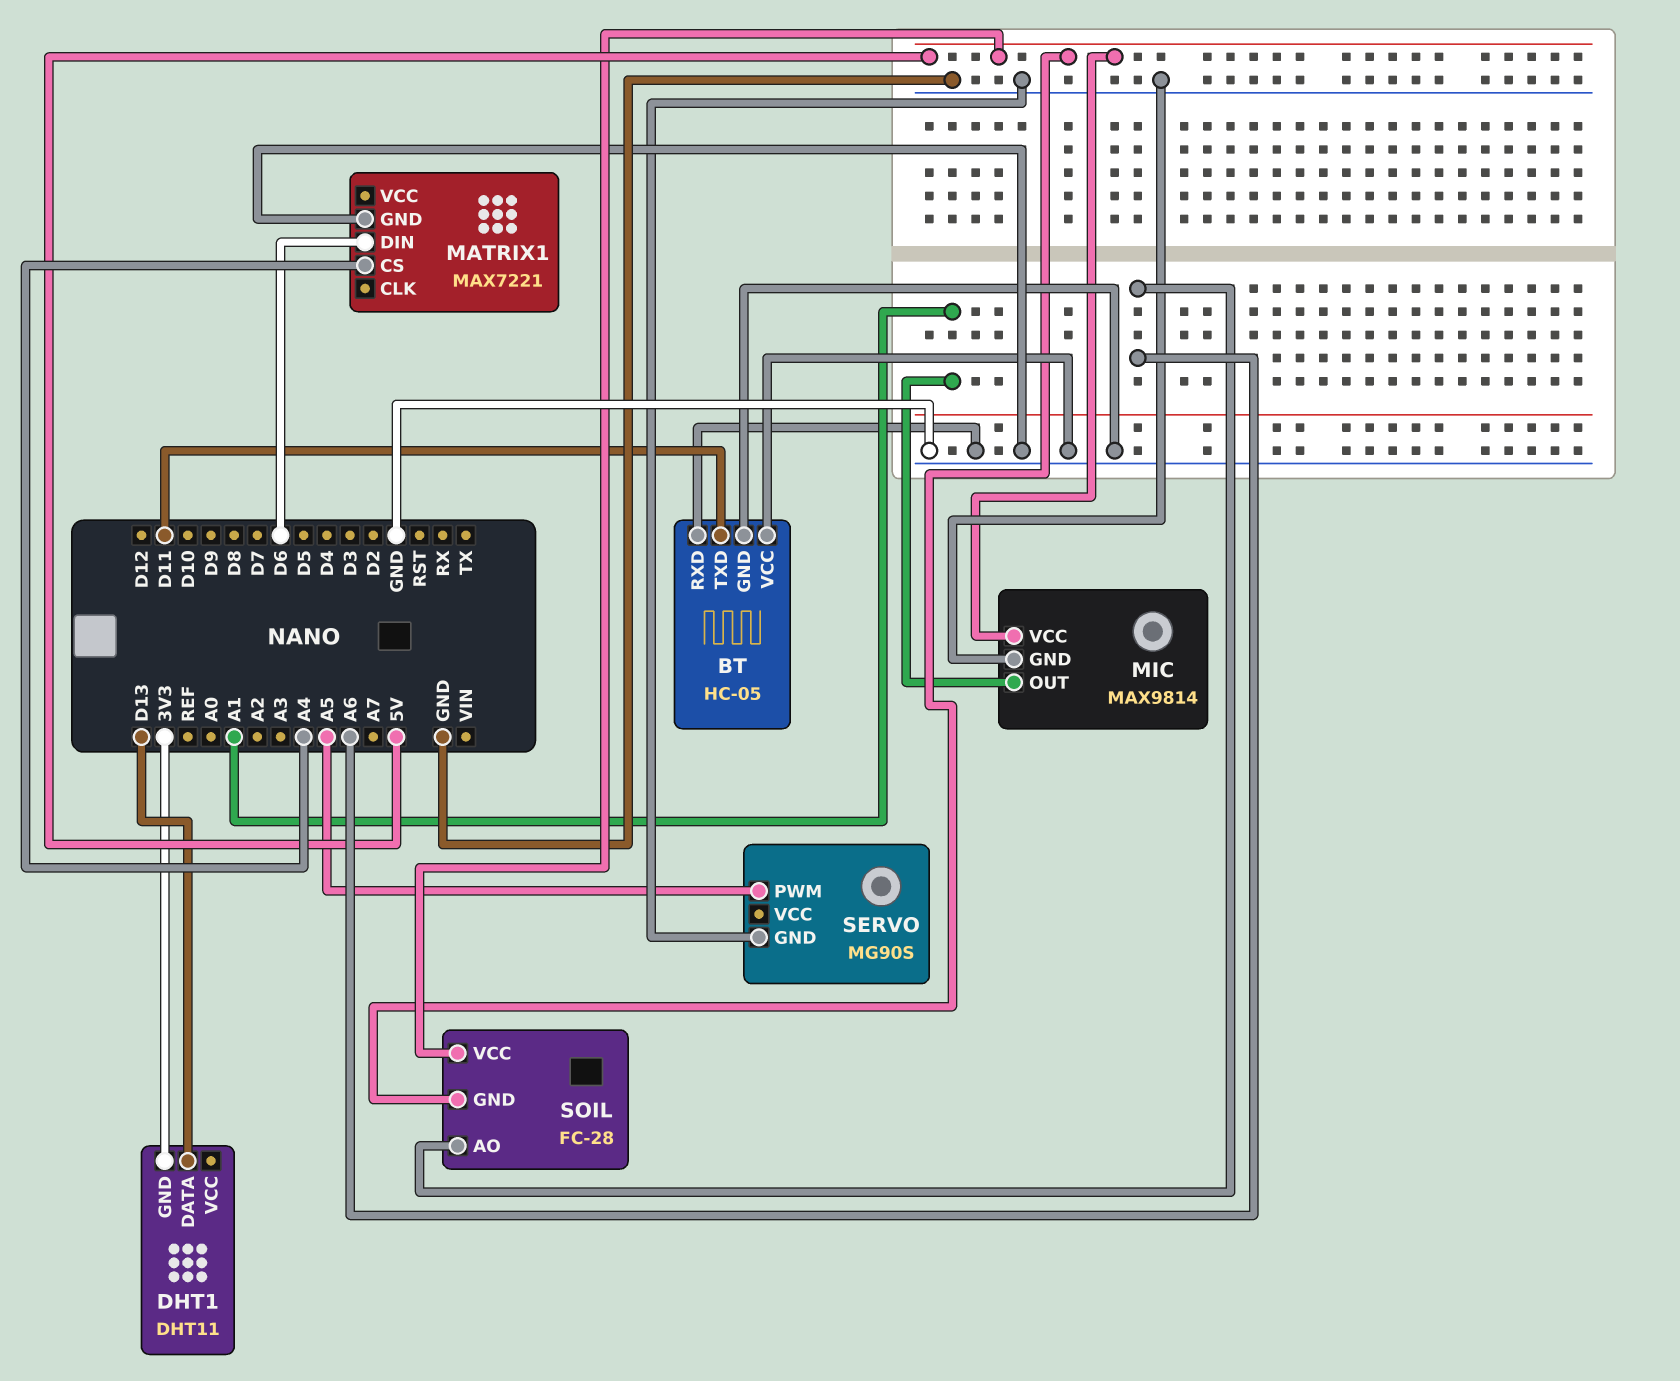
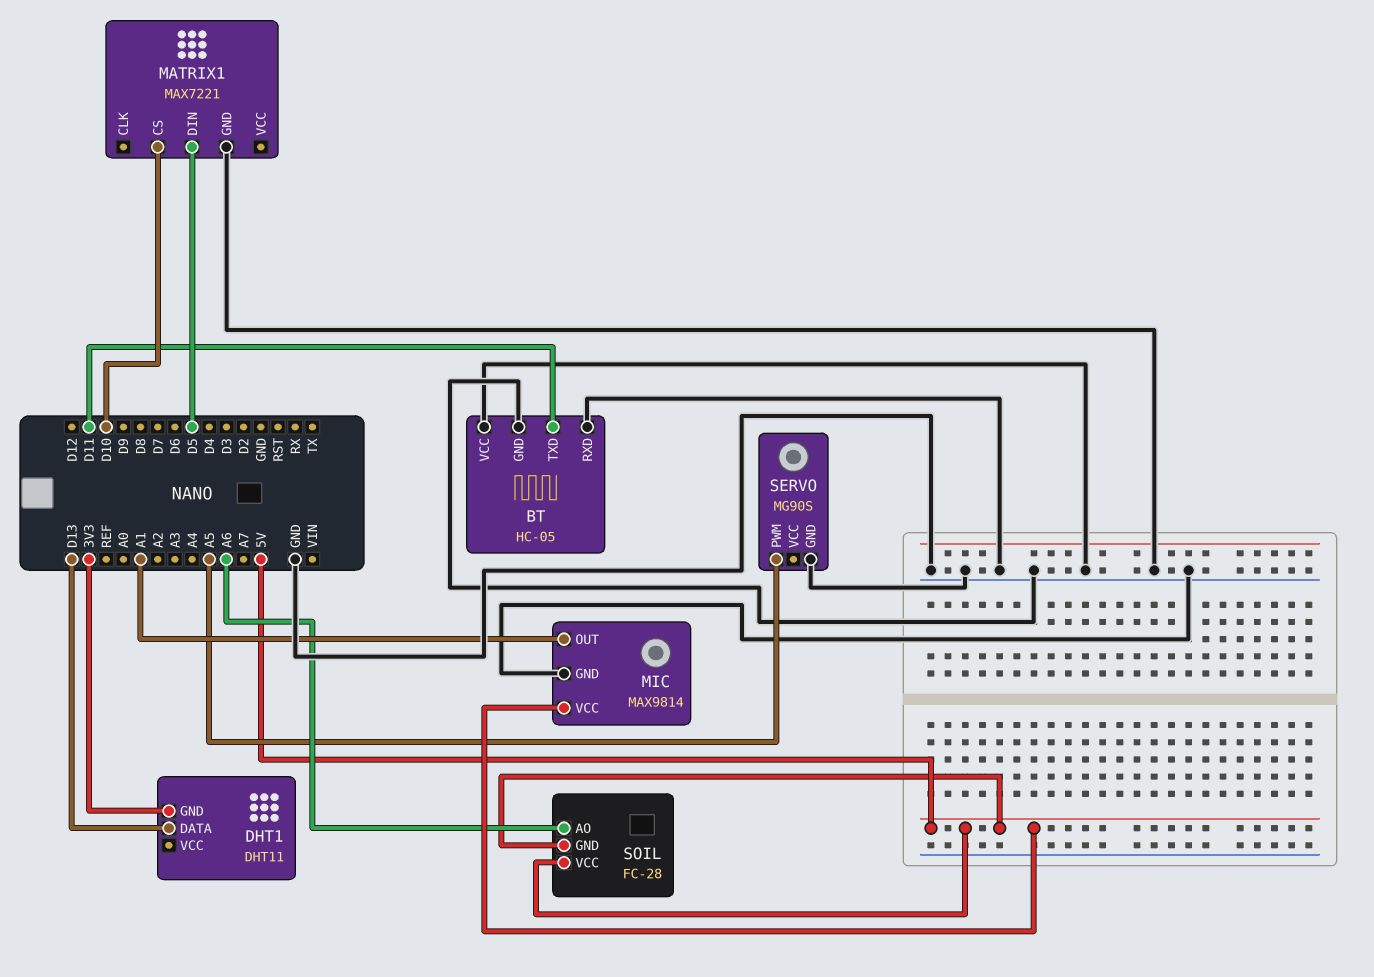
MATRIX1 pin CS: A4 -> D10
MATRIX1 pin DIN: D6 -> D5

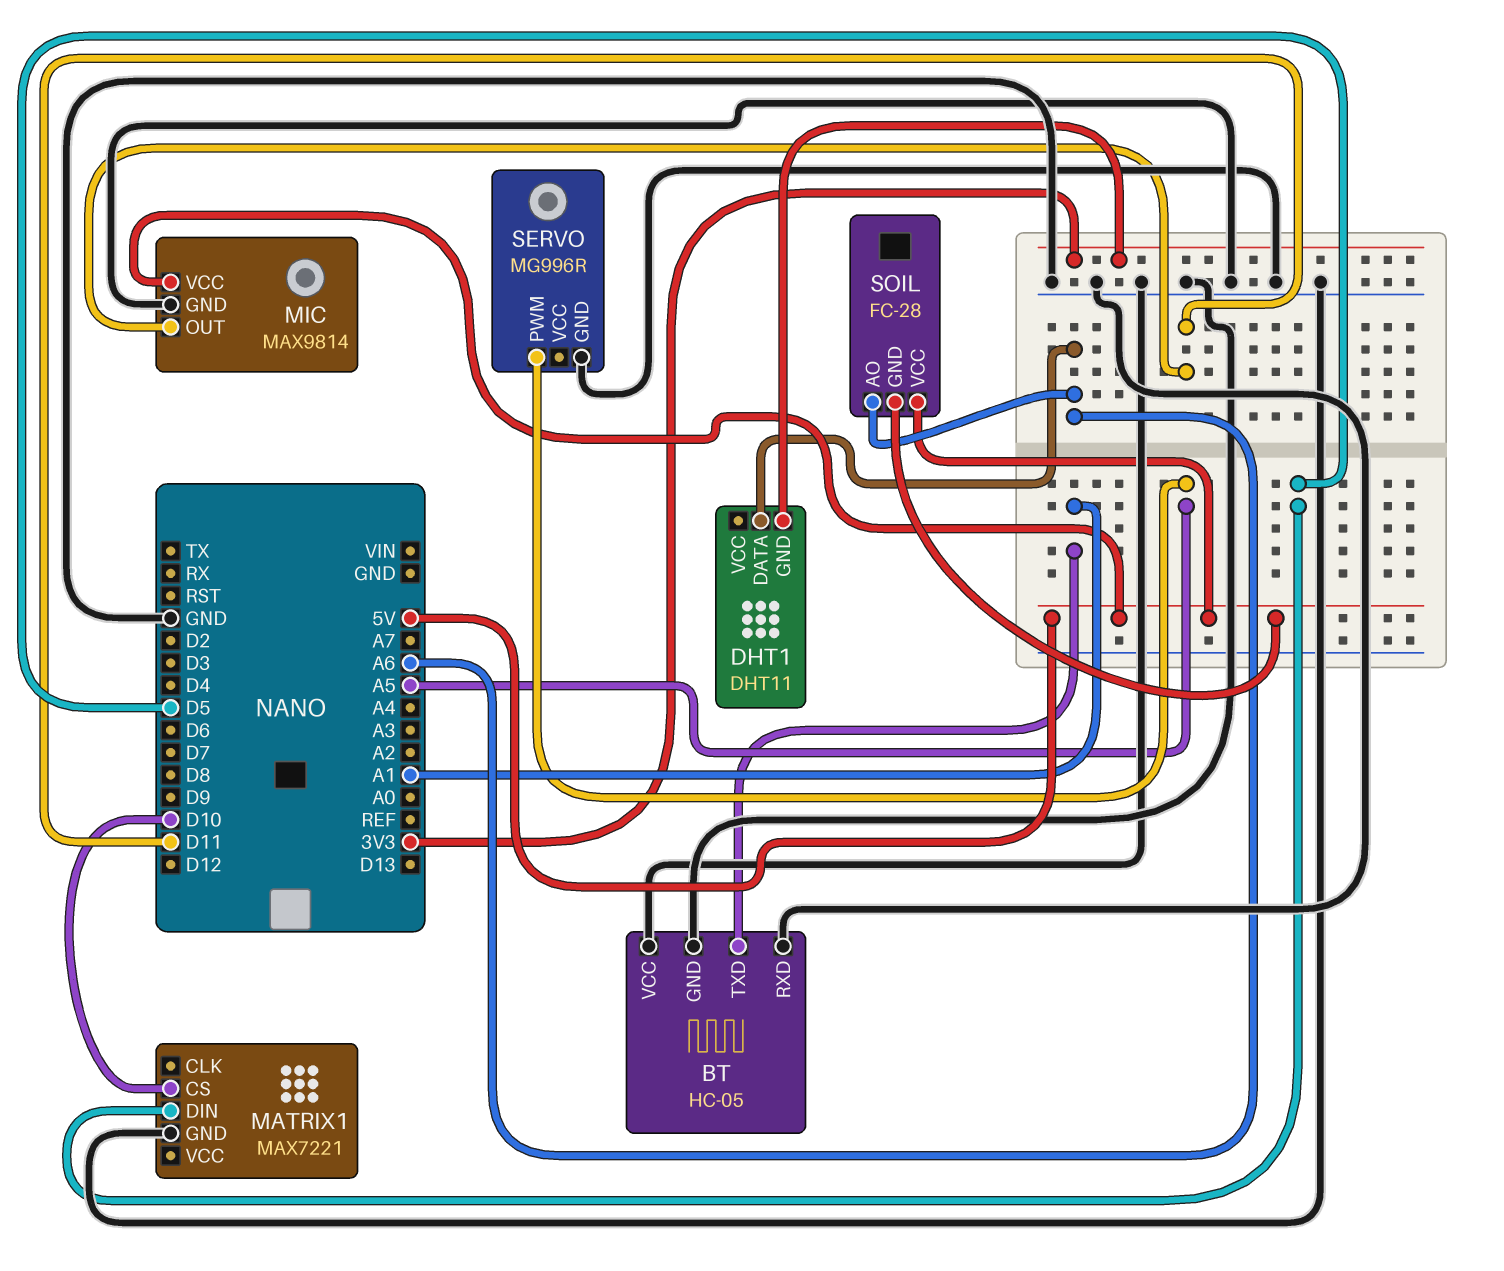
BT pin TXD: D11 -> A1
DHT1 pin DATA: D13 -> A6
MIC pin OUT: A1 -> D11
SERVO: MG90S -> MG996R

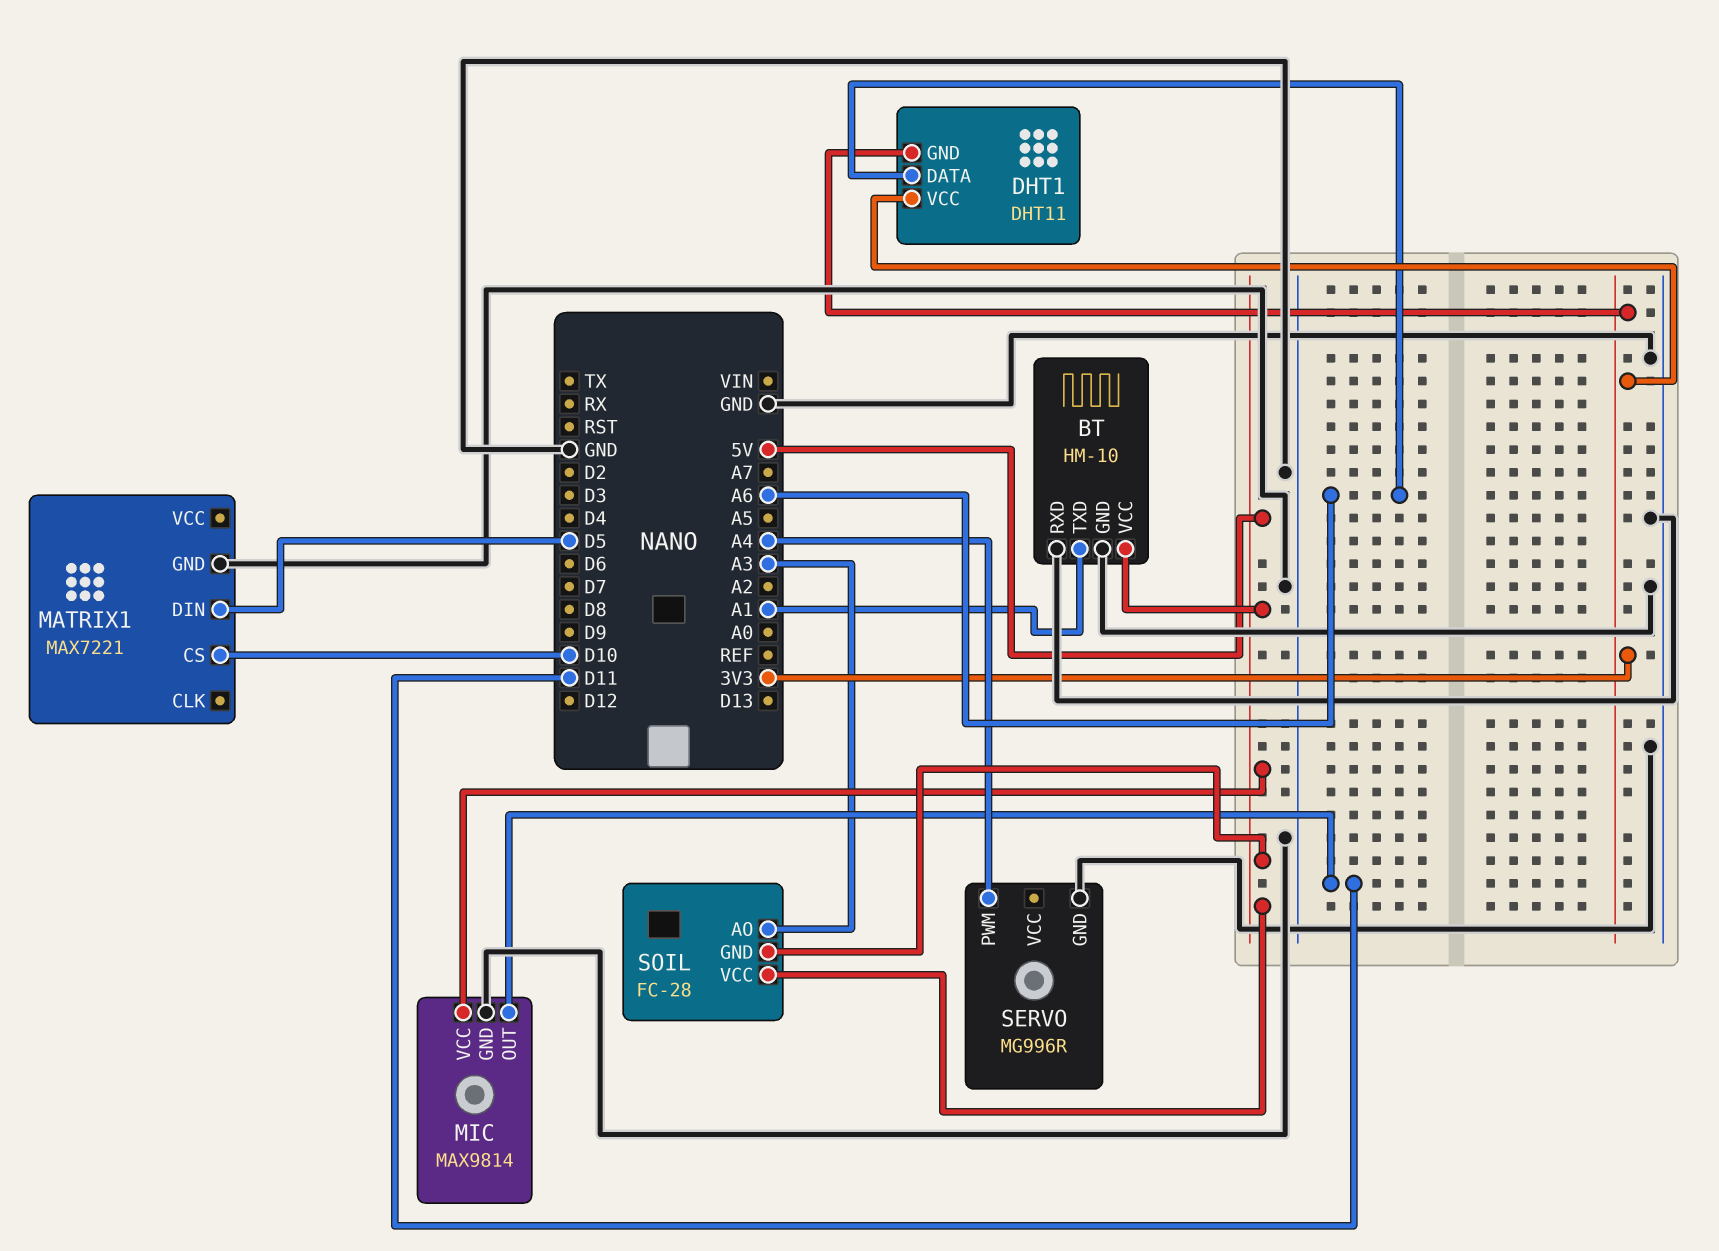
BT: HC-05 -> HM-10
BT pin VCC: GND -> 5V
DHT1 pin VCC: none -> 3V3
SERVO pin PWM: A5 -> A4
SOIL pin AO: A6 -> A3

